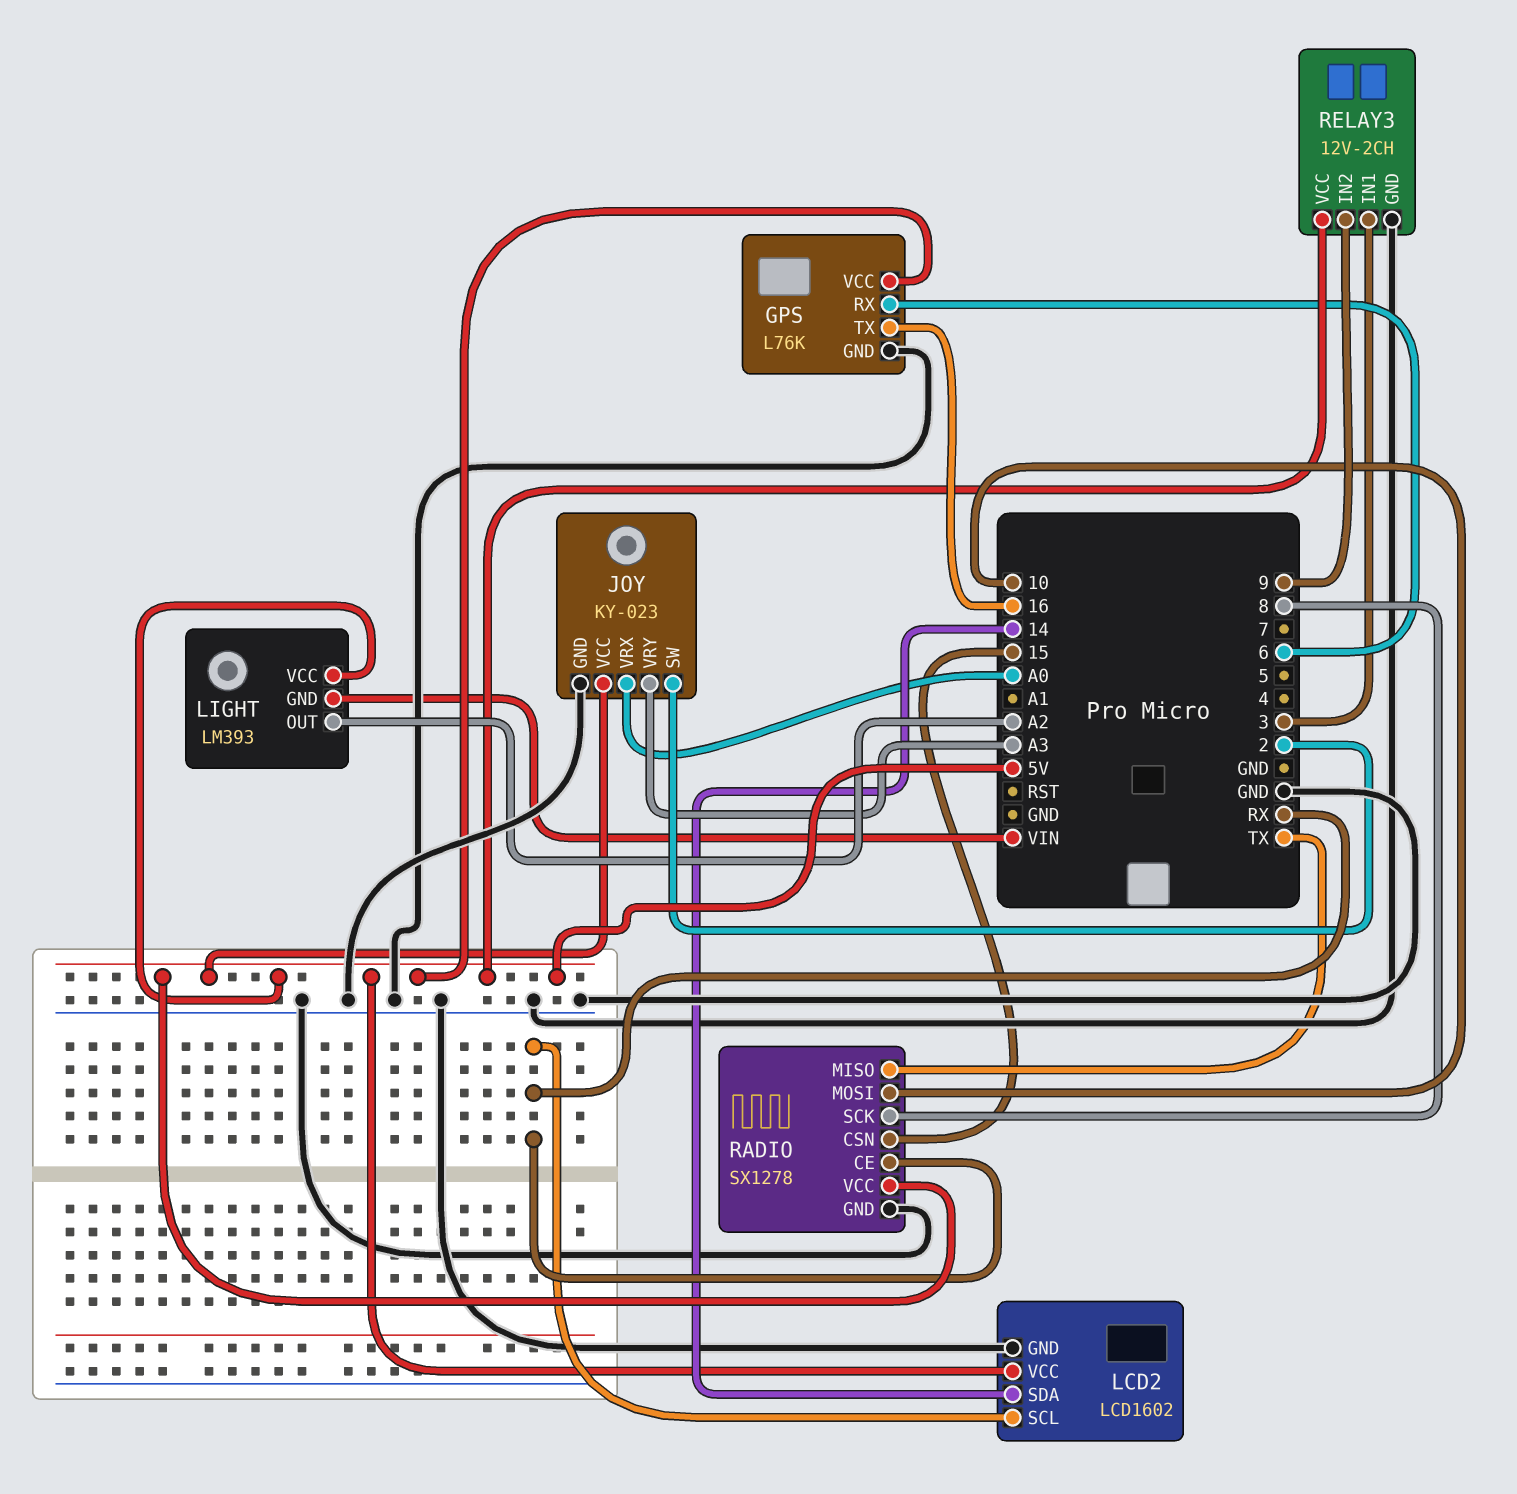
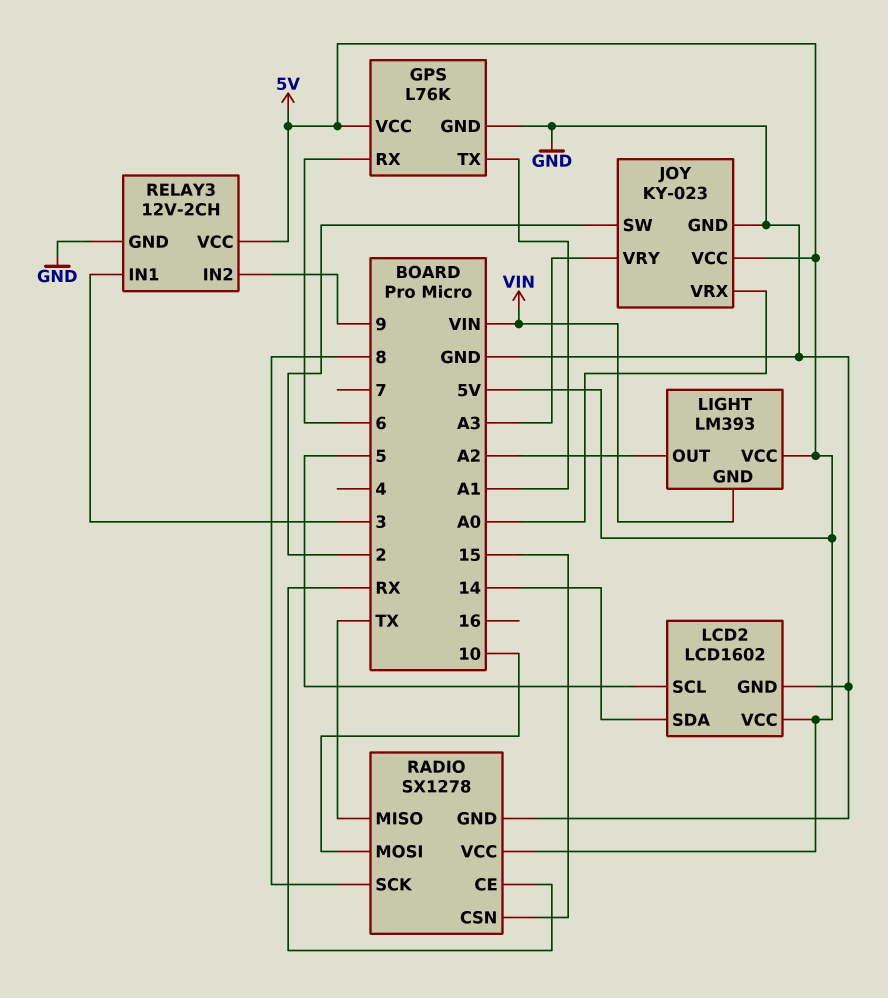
GPS pin TX: 16 -> A1
LCD2 pin SCL: RX -> 5

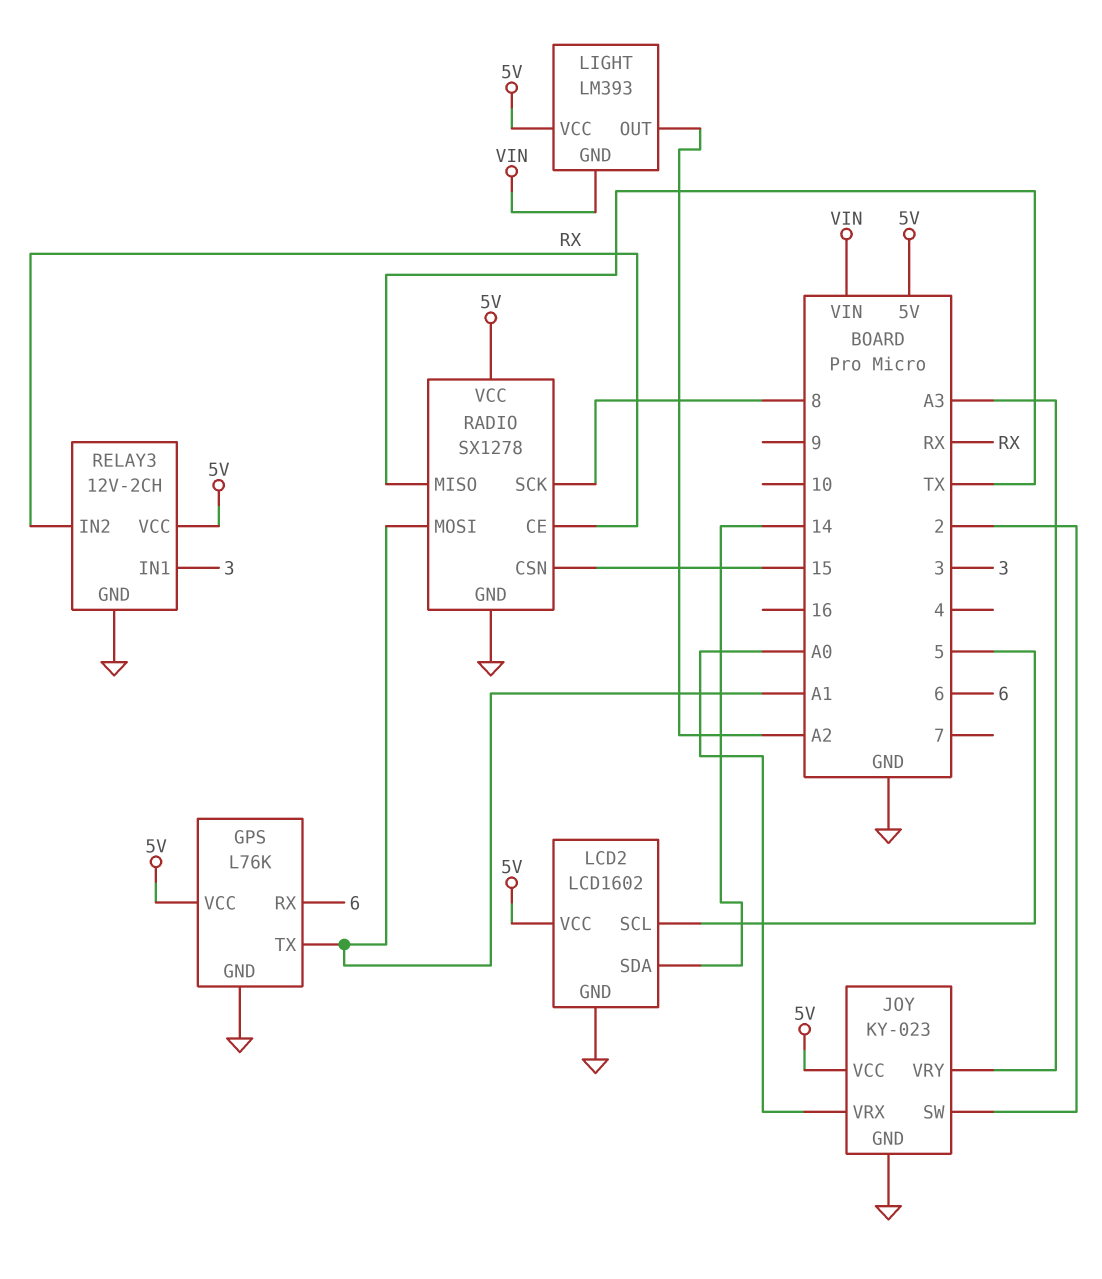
RADIO pin MOSI: 10 -> A1
RELAY3 pin IN2: 9 -> RX

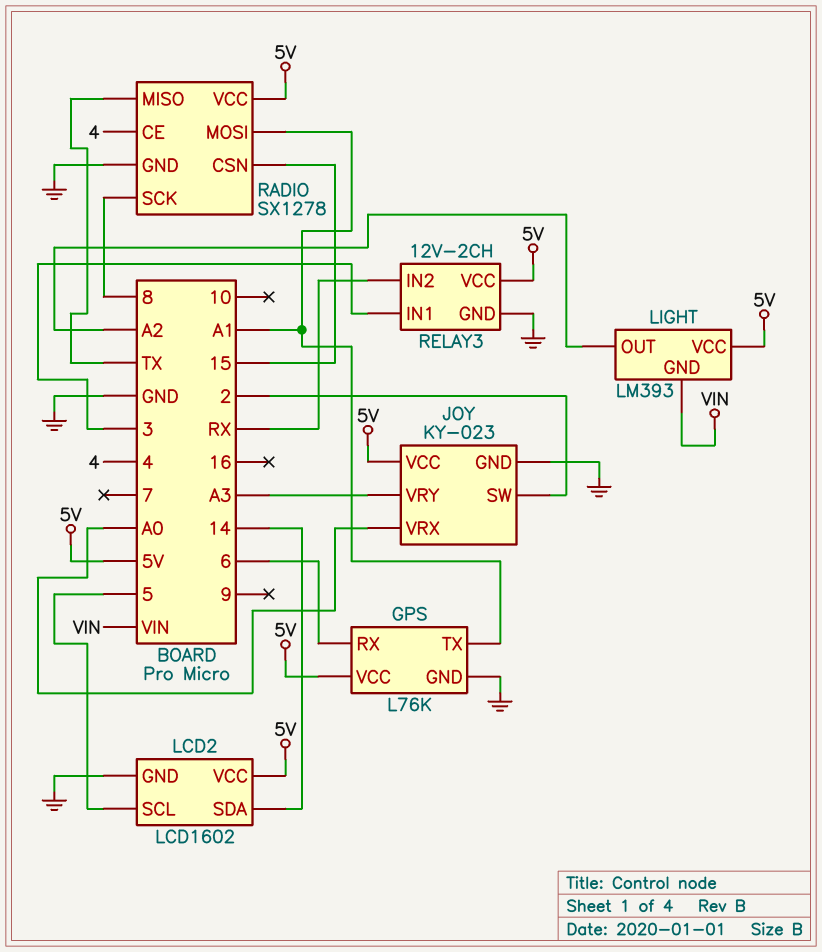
RADIO pin CE: RX -> 4

